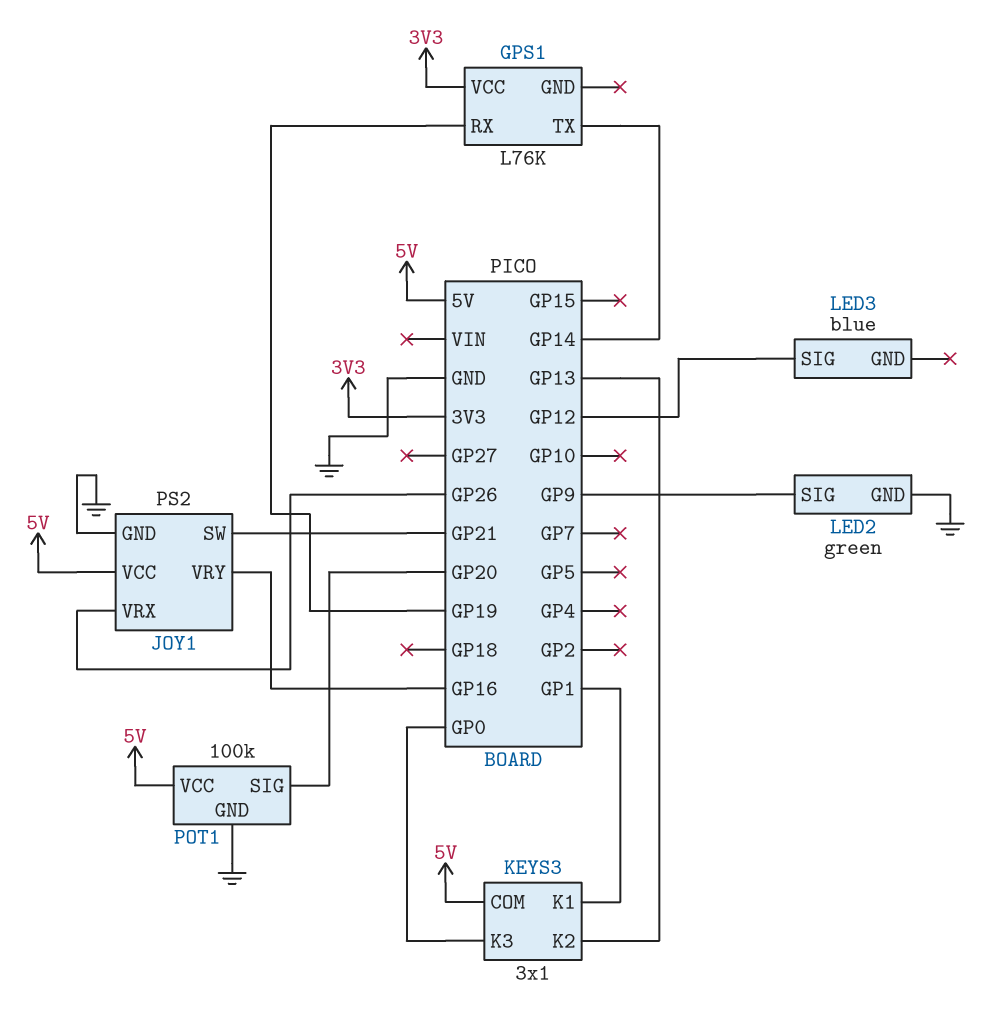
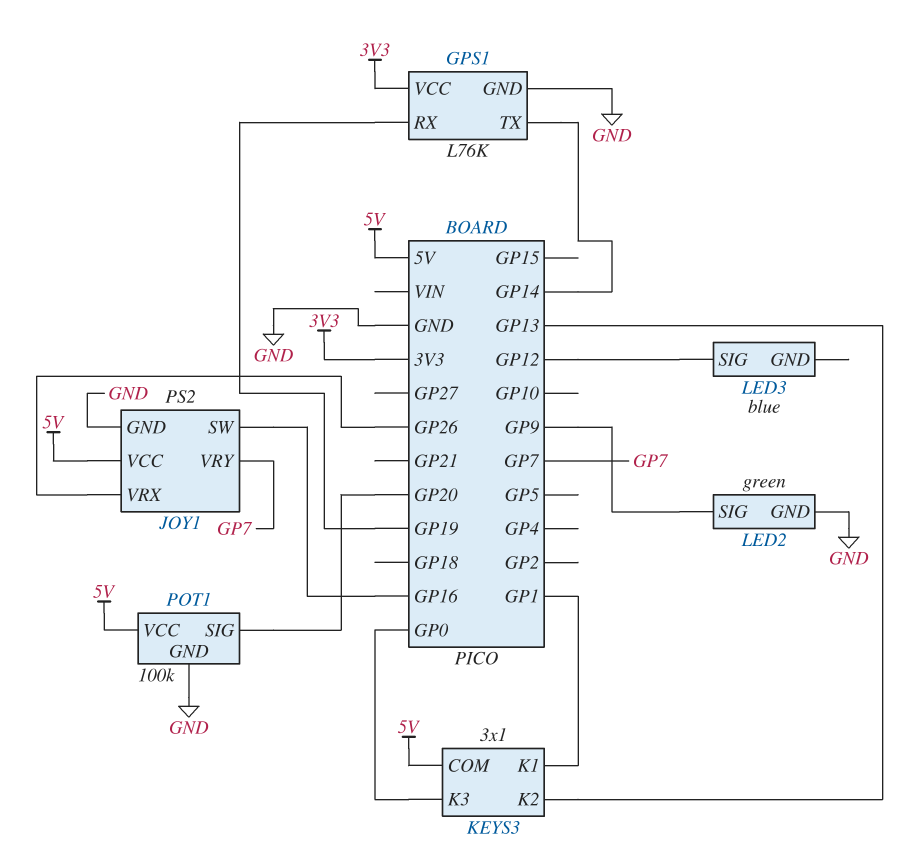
GPS1 pin GND: none -> GND
JOY1 pin SW: GP21 -> GP16
JOY1 pin VRY: GP16 -> GP7

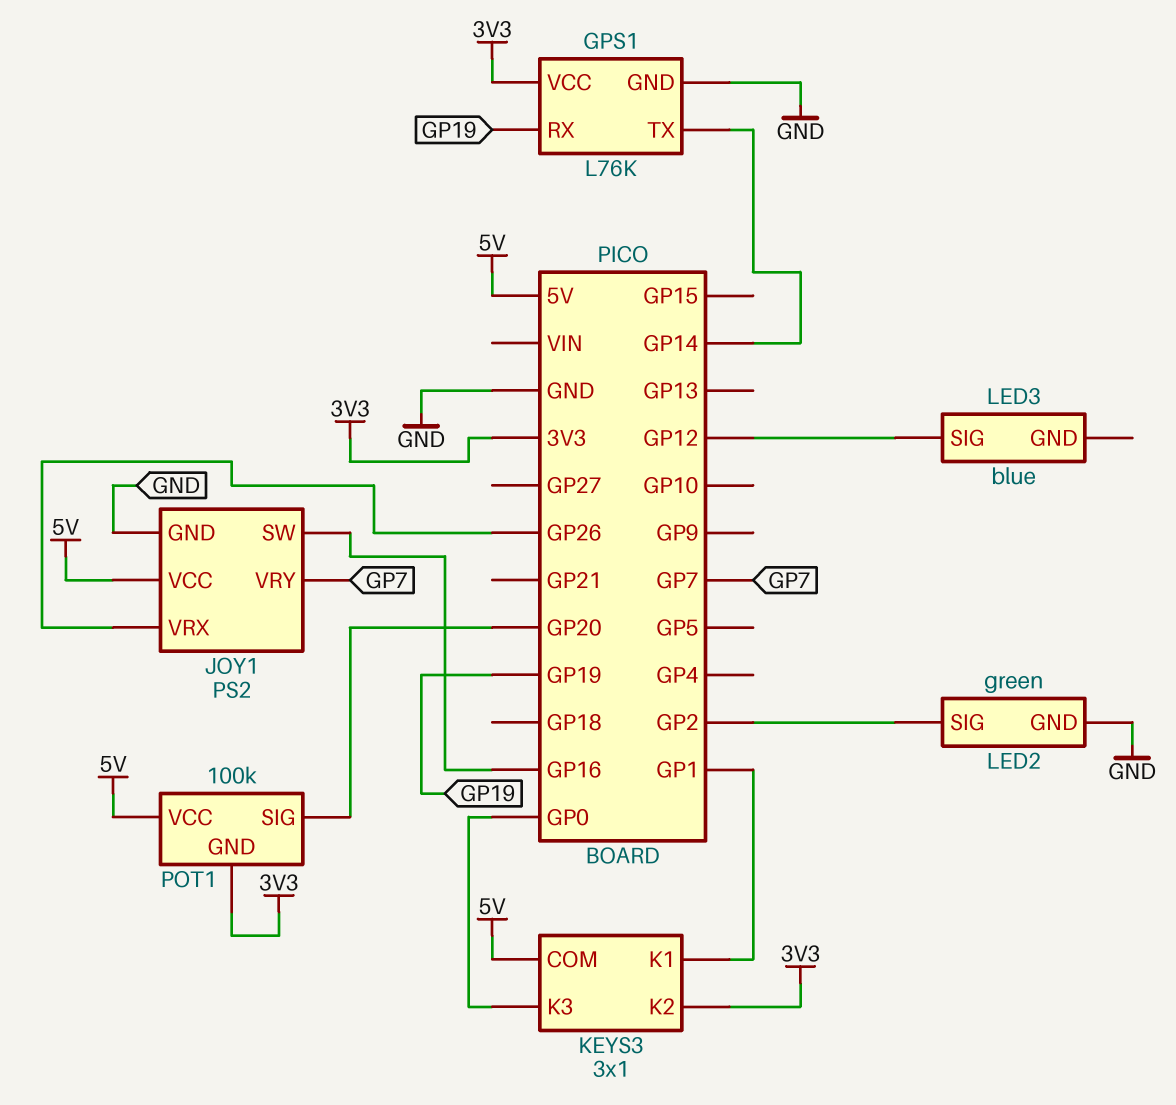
KEYS3 pin K2: GP13 -> 3V3
LED2 pin SIG: GP9 -> GP2
POT1 pin GND: GND -> 3V3

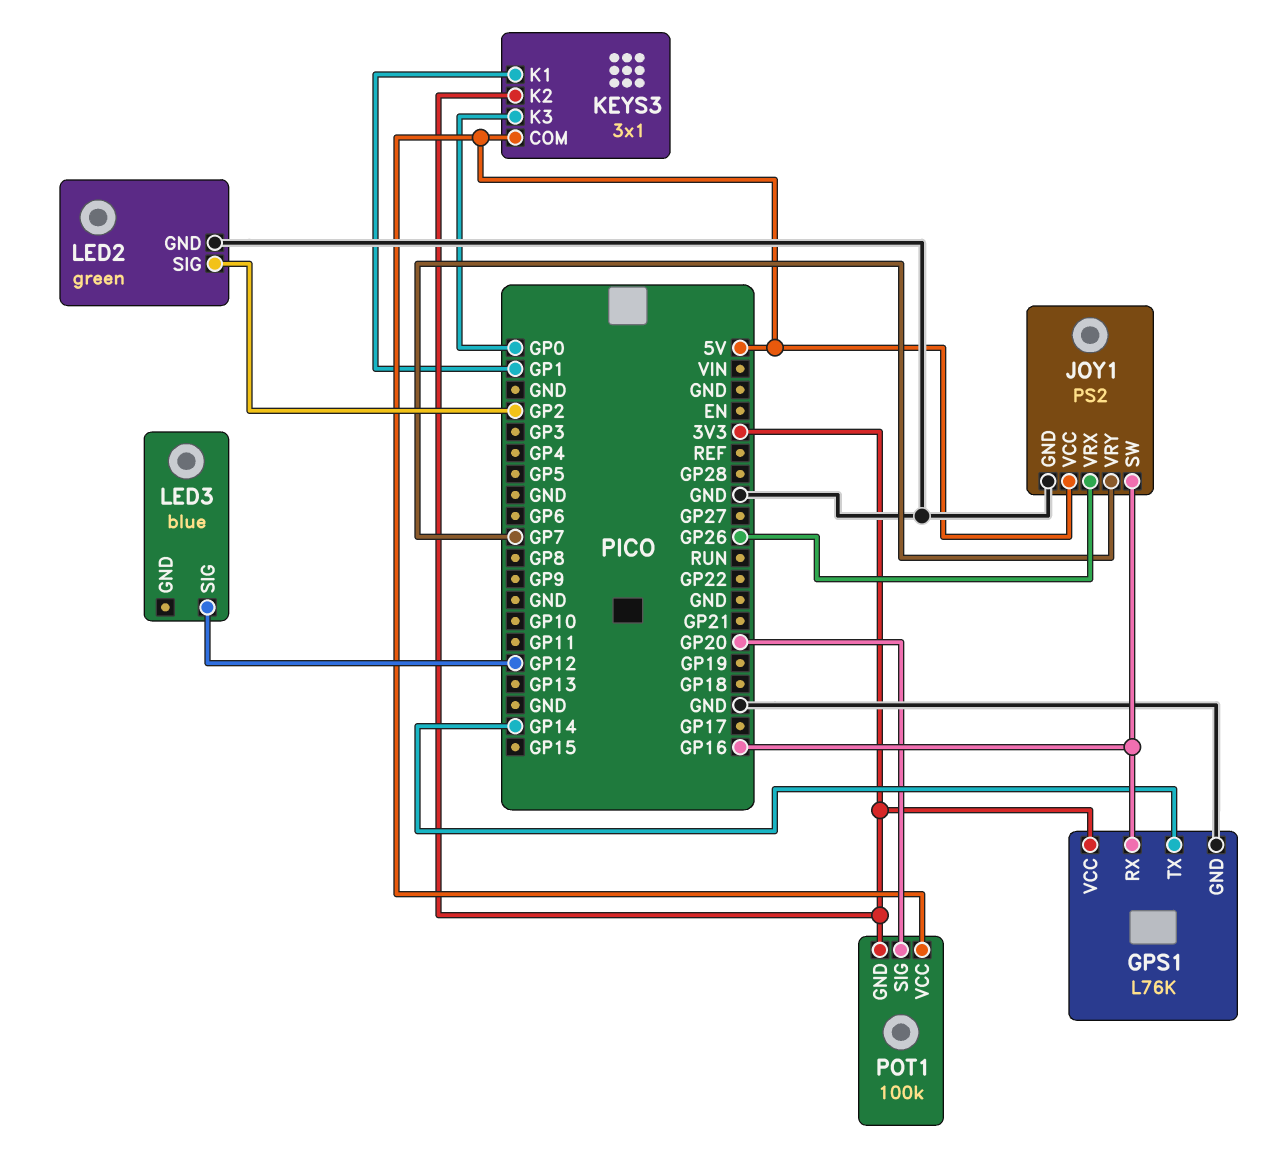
GPS1 pin RX: GP19 -> GP16

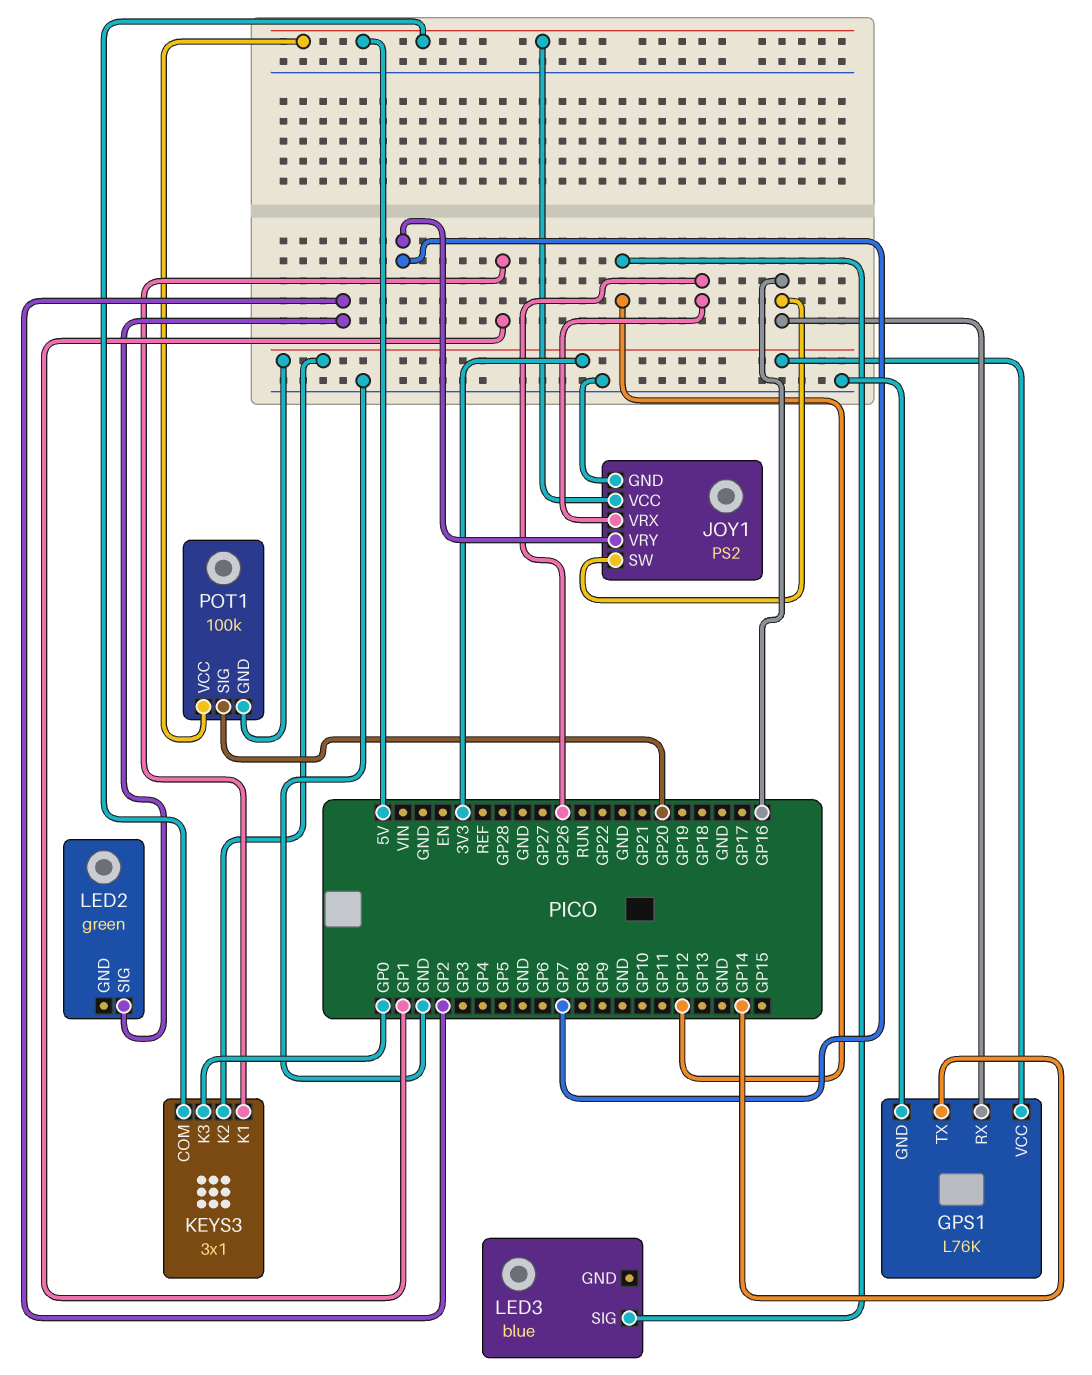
LED2 pin GND: GND -> none

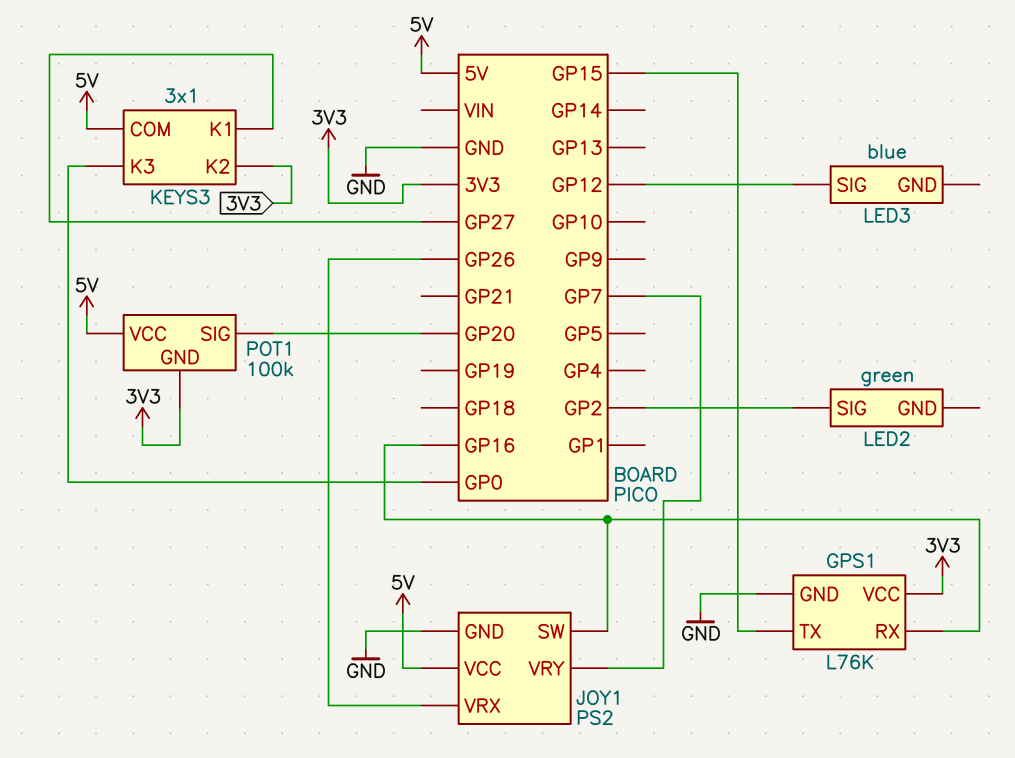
GPS1 pin TX: GP14 -> GP15
KEYS3 pin K1: GP1 -> GP27

